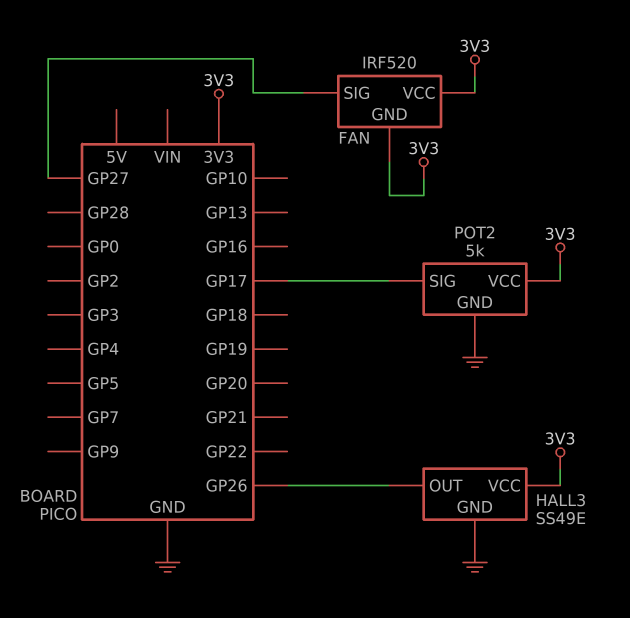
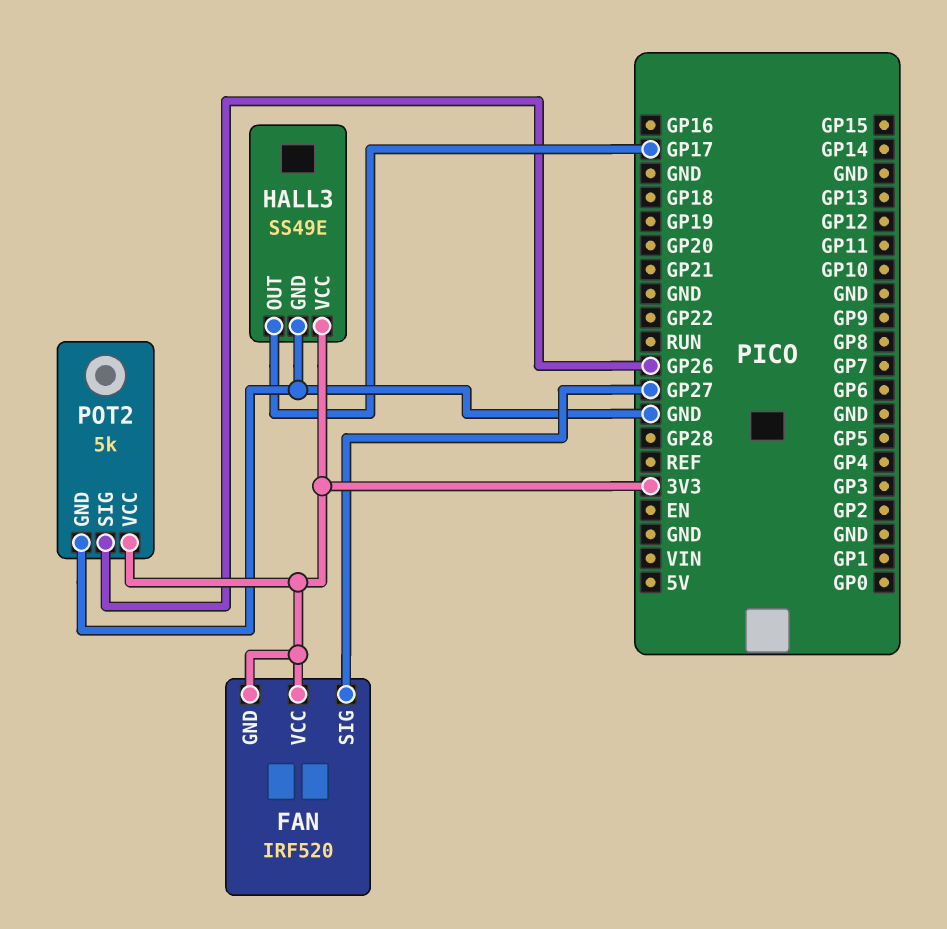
HALL3 pin OUT: GP26 -> GP17
POT2 pin SIG: GP17 -> GP26

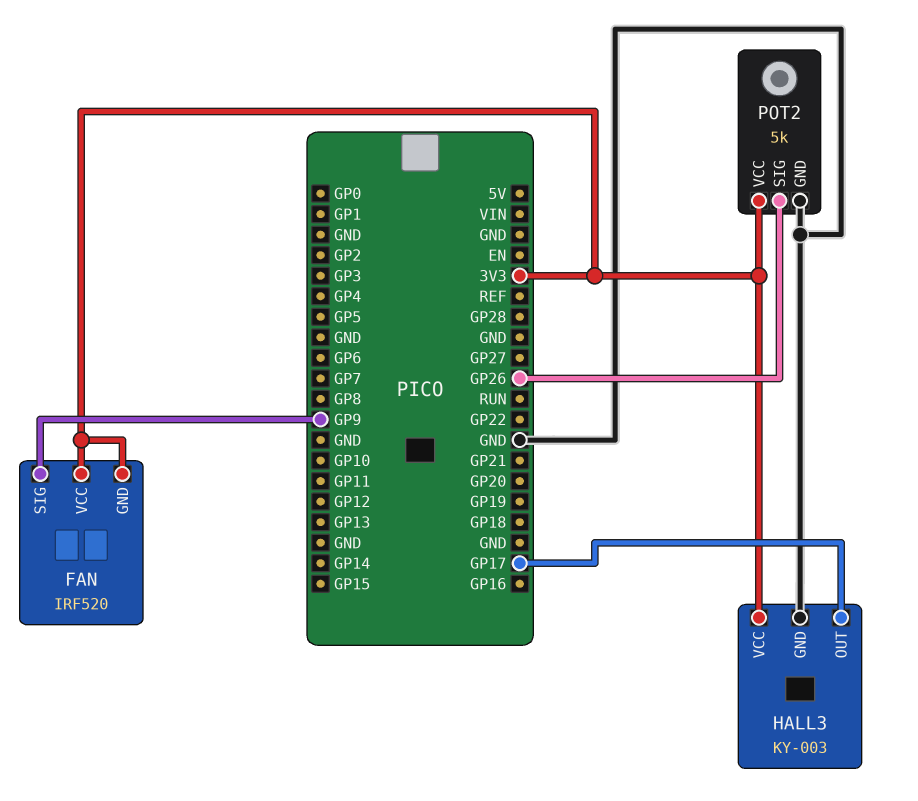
FAN pin SIG: GP27 -> GP9
HALL3: SS49E -> KY-003

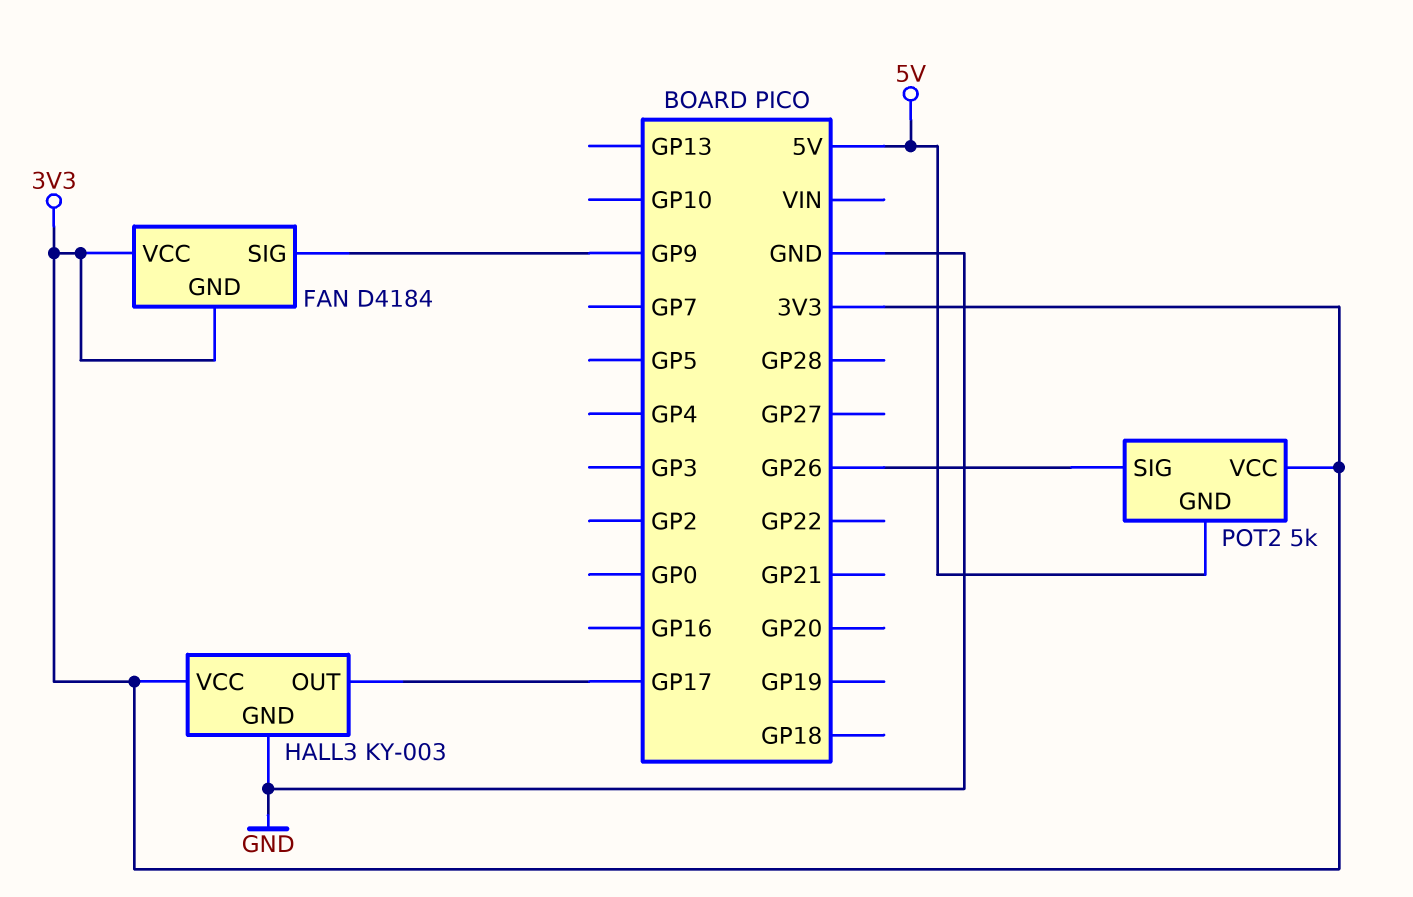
FAN: IRF520 -> D4184
POT2 pin GND: GND -> 5V

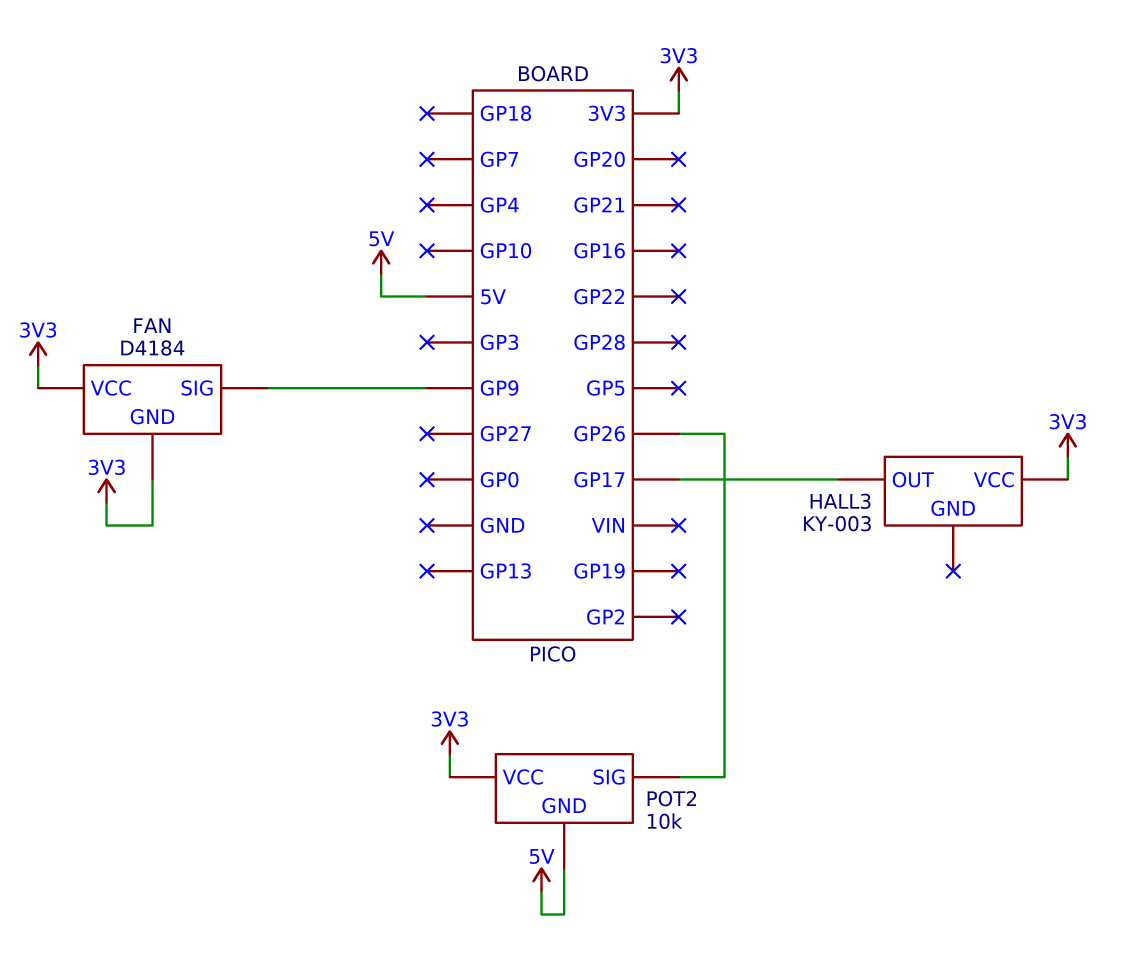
HALL3 pin GND: GND -> none
POT2: 5k -> 10k

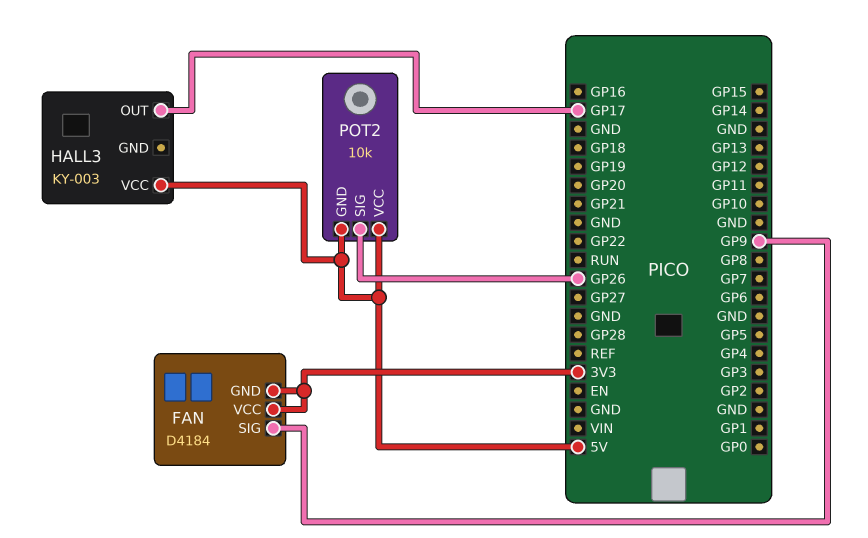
HALL3 pin VCC: 3V3 -> 5V
POT2 pin VCC: 3V3 -> 5V

